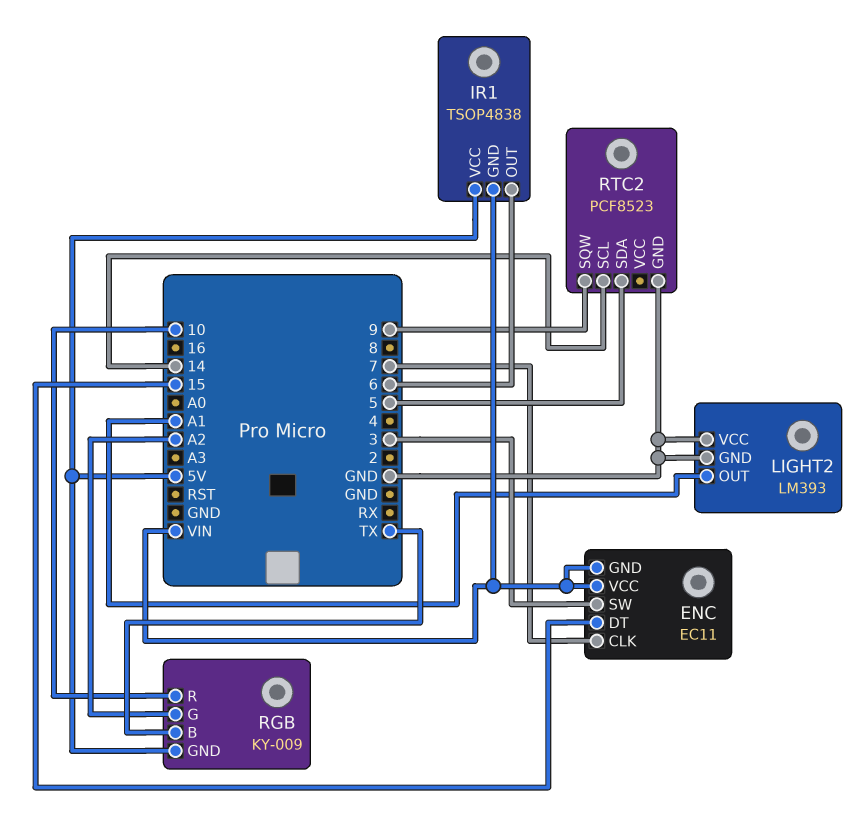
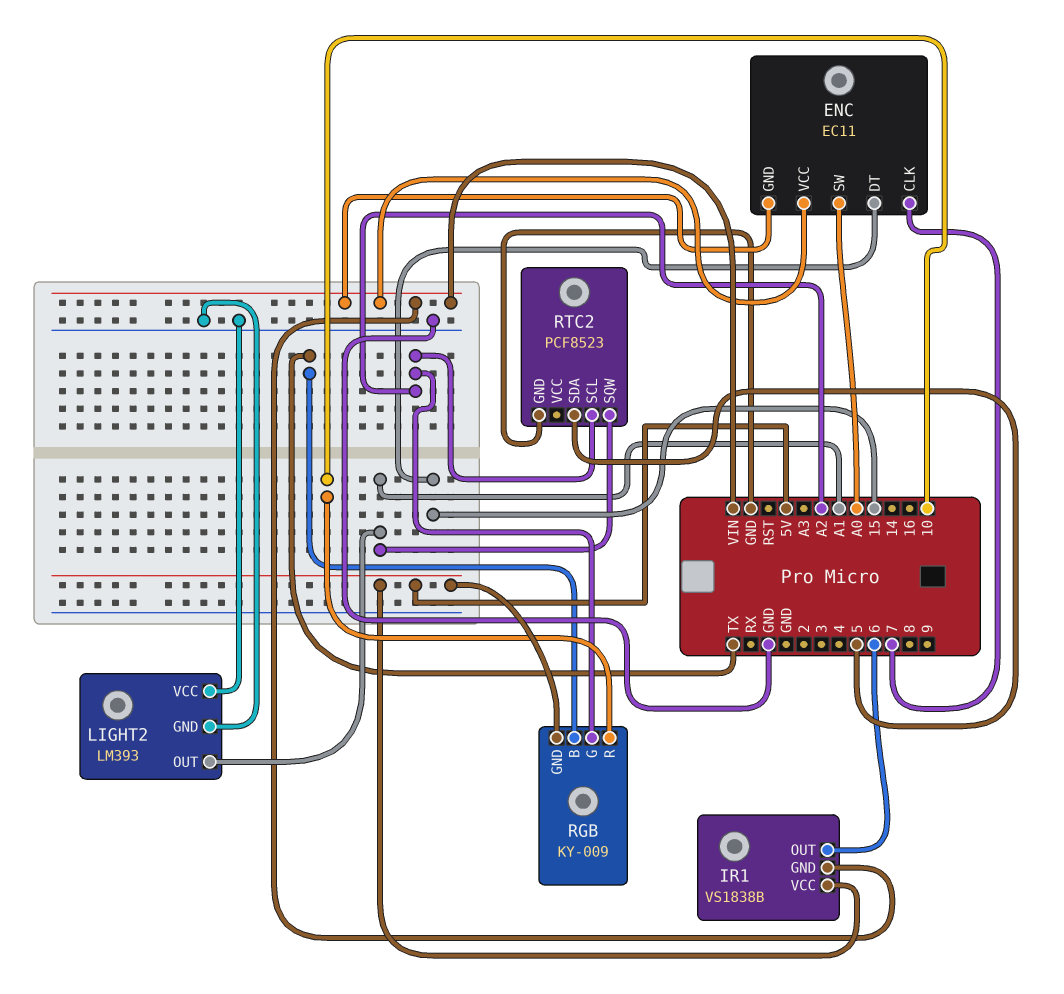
ENC pin SW: 3 -> A0
IR1: TSOP4838 -> VS1838B
RTC2 pin SCL: 14 -> A2
RTC2 pin SQW: 9 -> A1

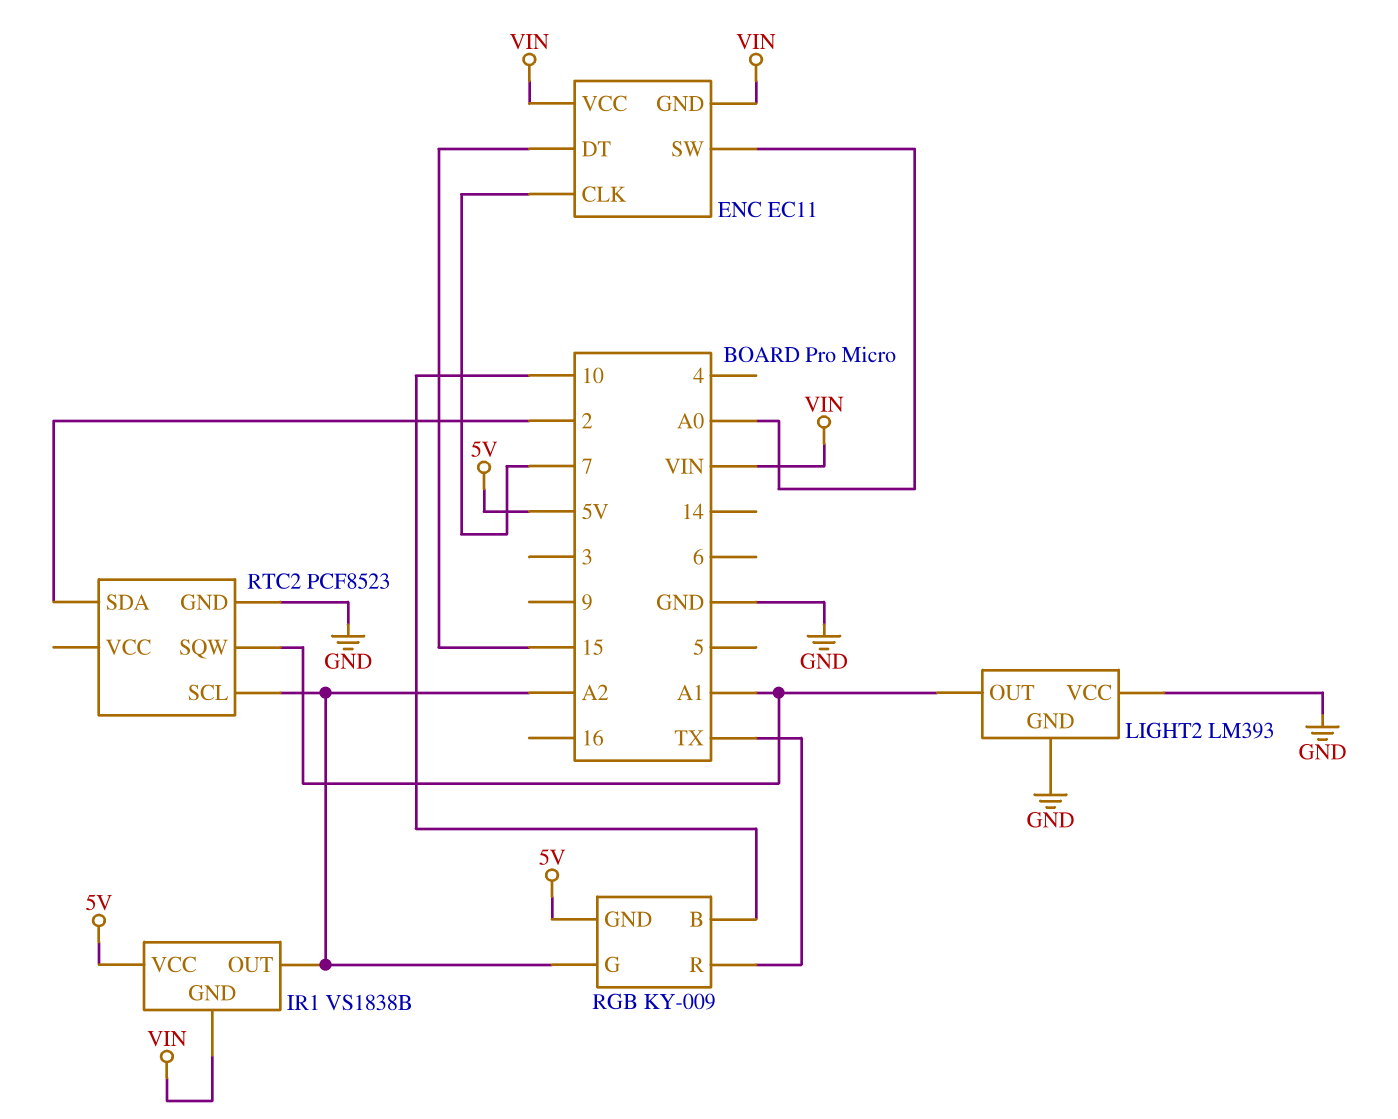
IR1 pin OUT: 6 -> A2
RGB pin B: TX -> 10
RGB pin R: 10 -> TX
RTC2 pin SDA: 5 -> 2

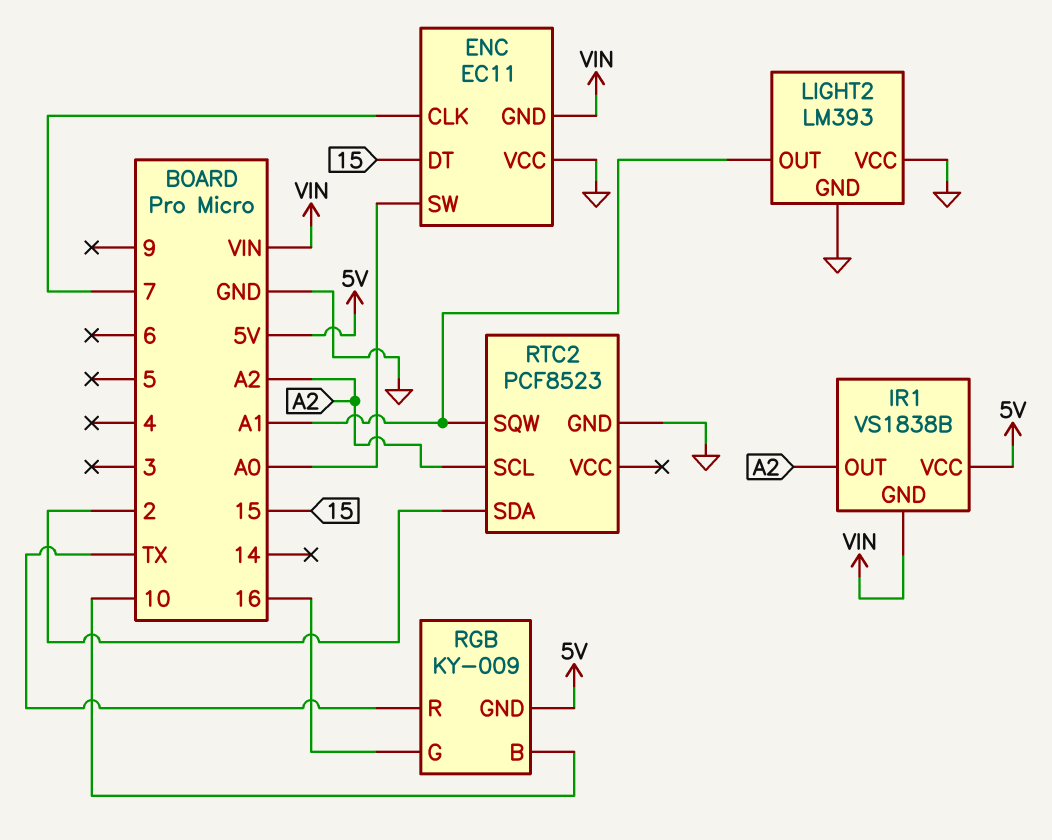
ENC pin VCC: VIN -> GND
RGB pin G: A2 -> 16

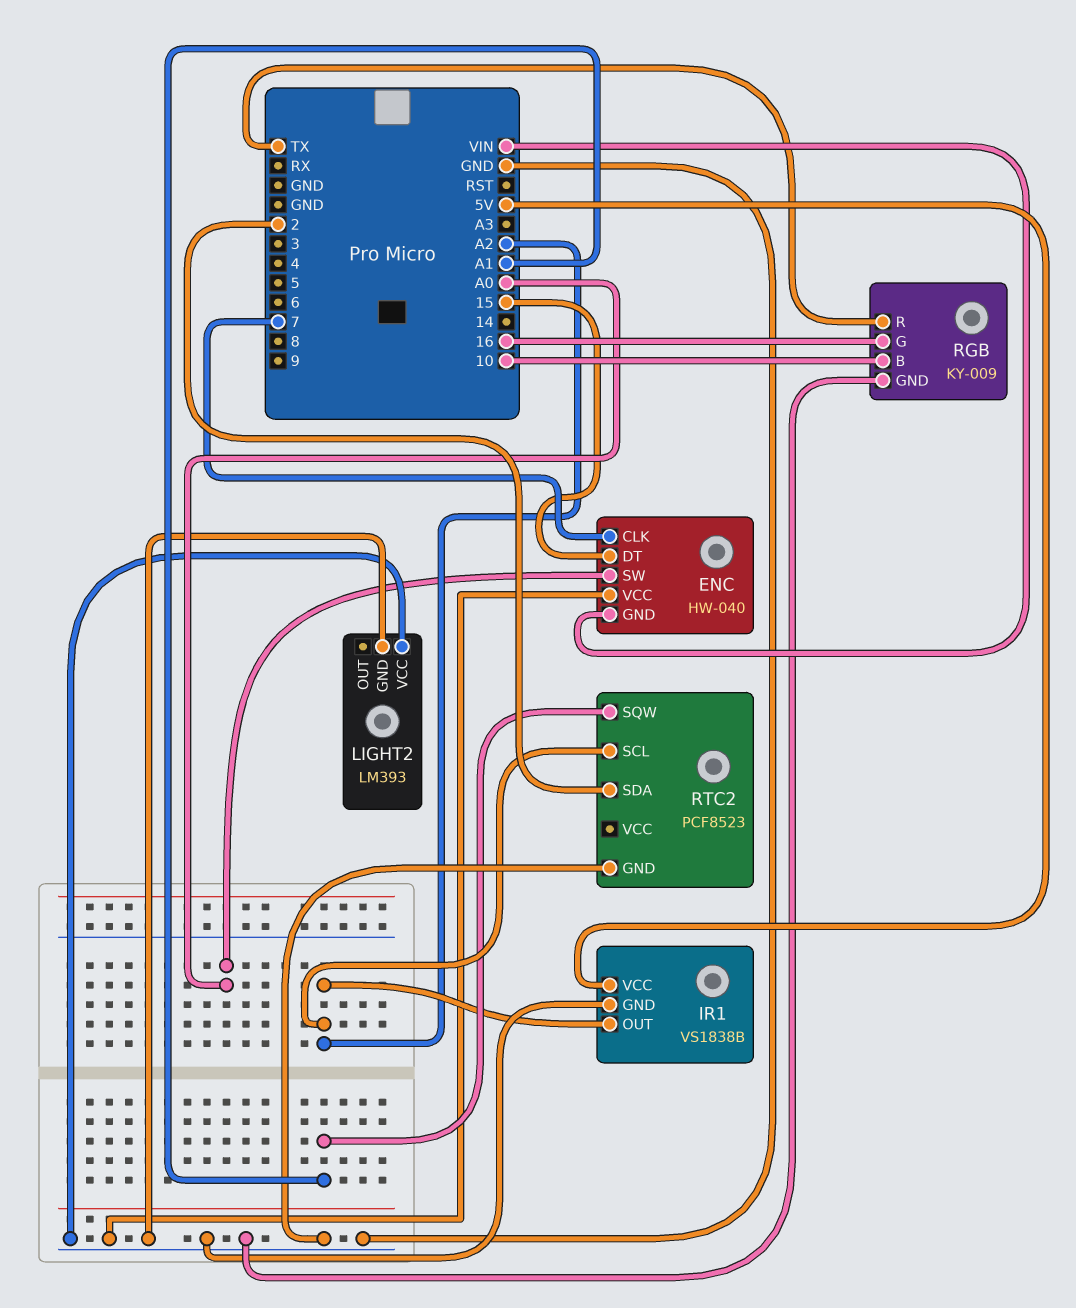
ENC: EC11 -> HW-040
IR1 pin GND: VIN -> GND
LIGHT2 pin OUT: A1 -> none
RGB pin GND: 5V -> GND

